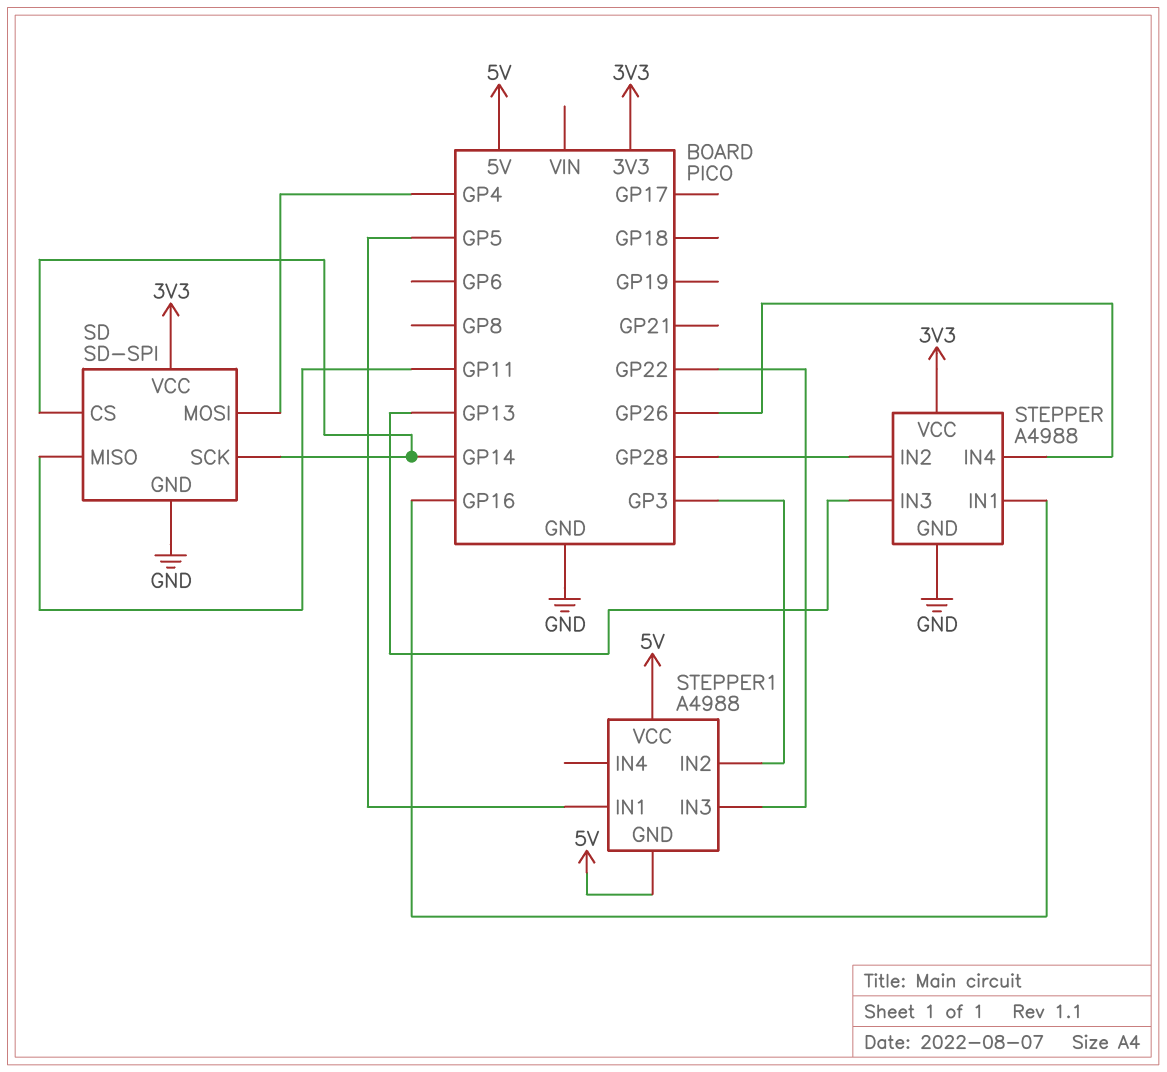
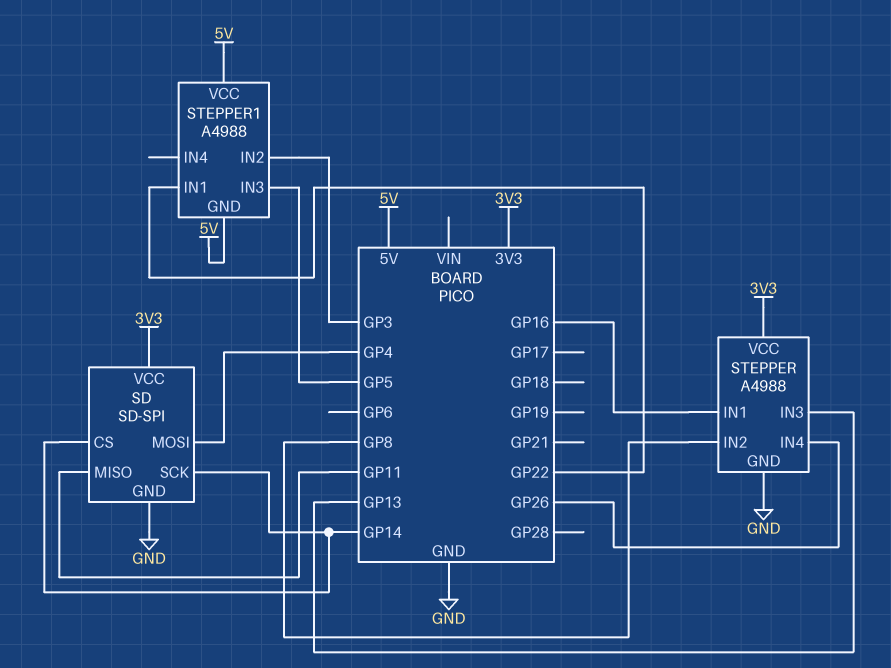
STEPPER pin IN2: GP28 -> GP8
STEPPER1 pin IN1: GP5 -> GP22
STEPPER1 pin IN3: GP22 -> GP5

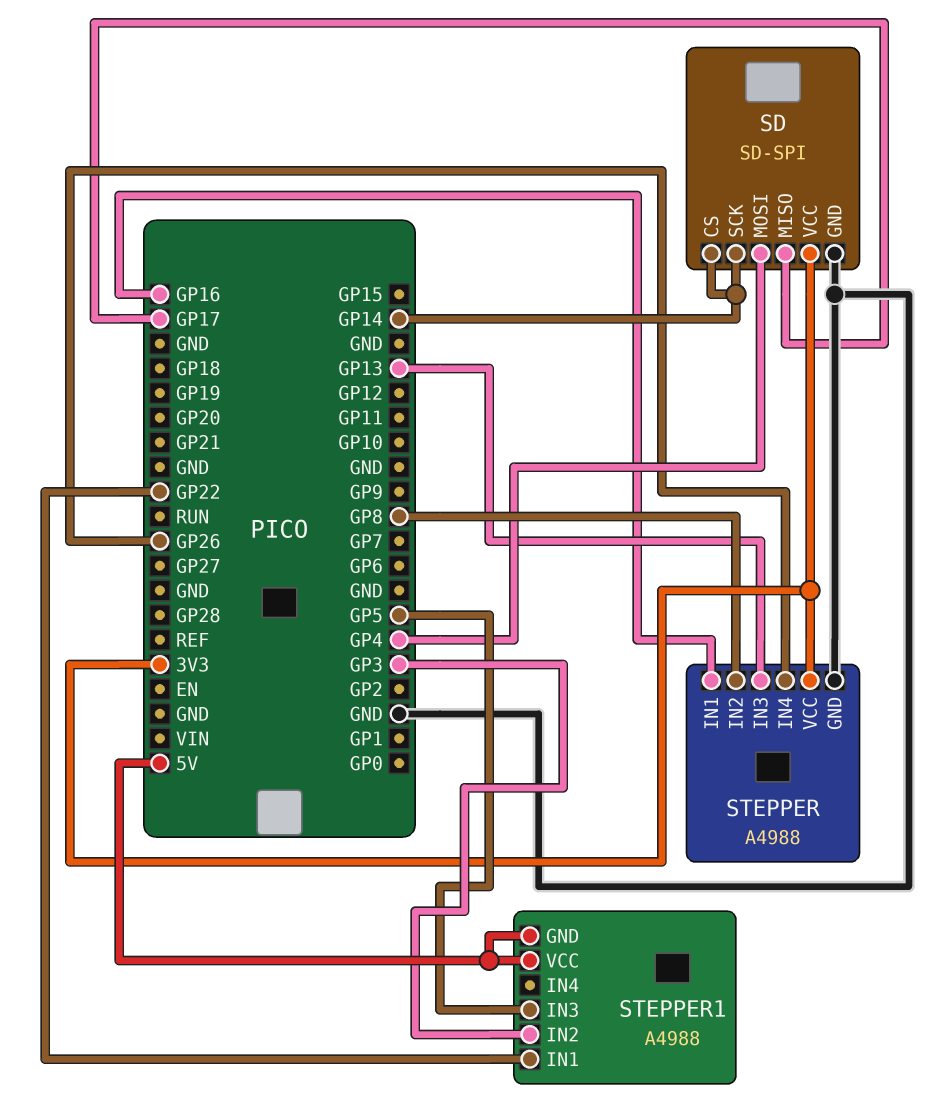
SD pin MISO: GP11 -> GP17

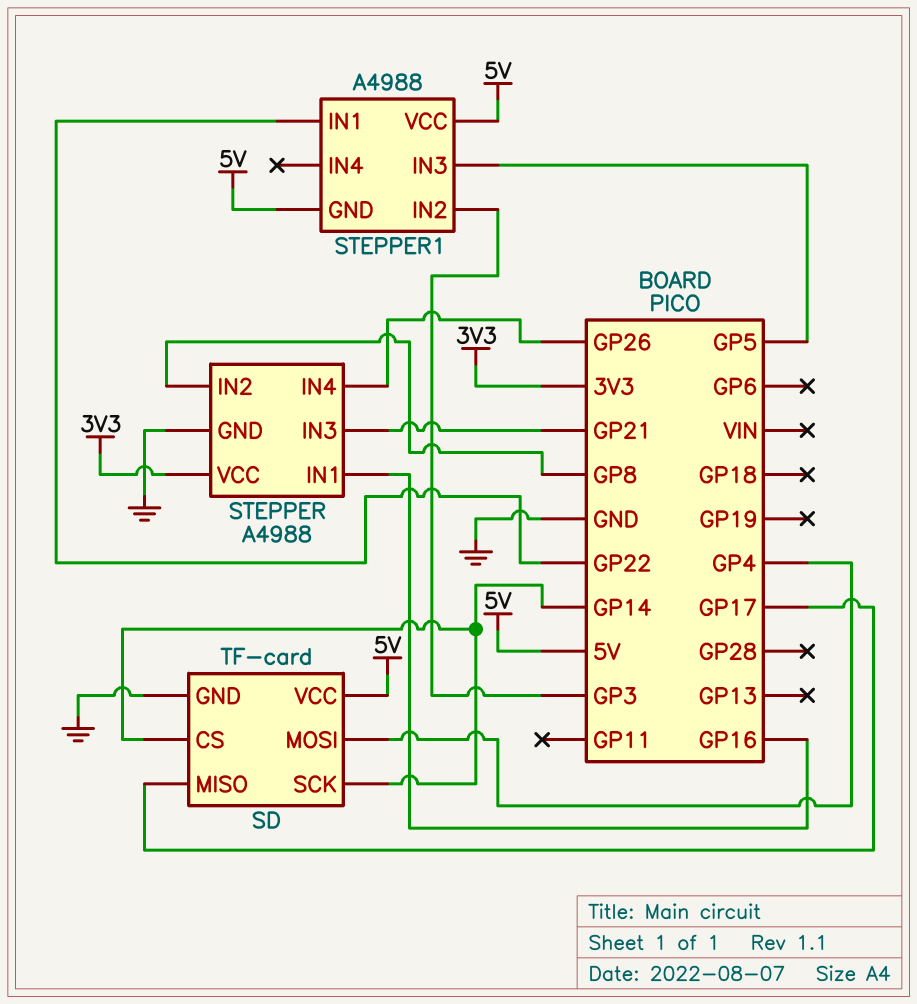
SD: SD-SPI -> TF-card
SD pin VCC: 3V3 -> 5V
STEPPER pin IN3: GP13 -> GP21

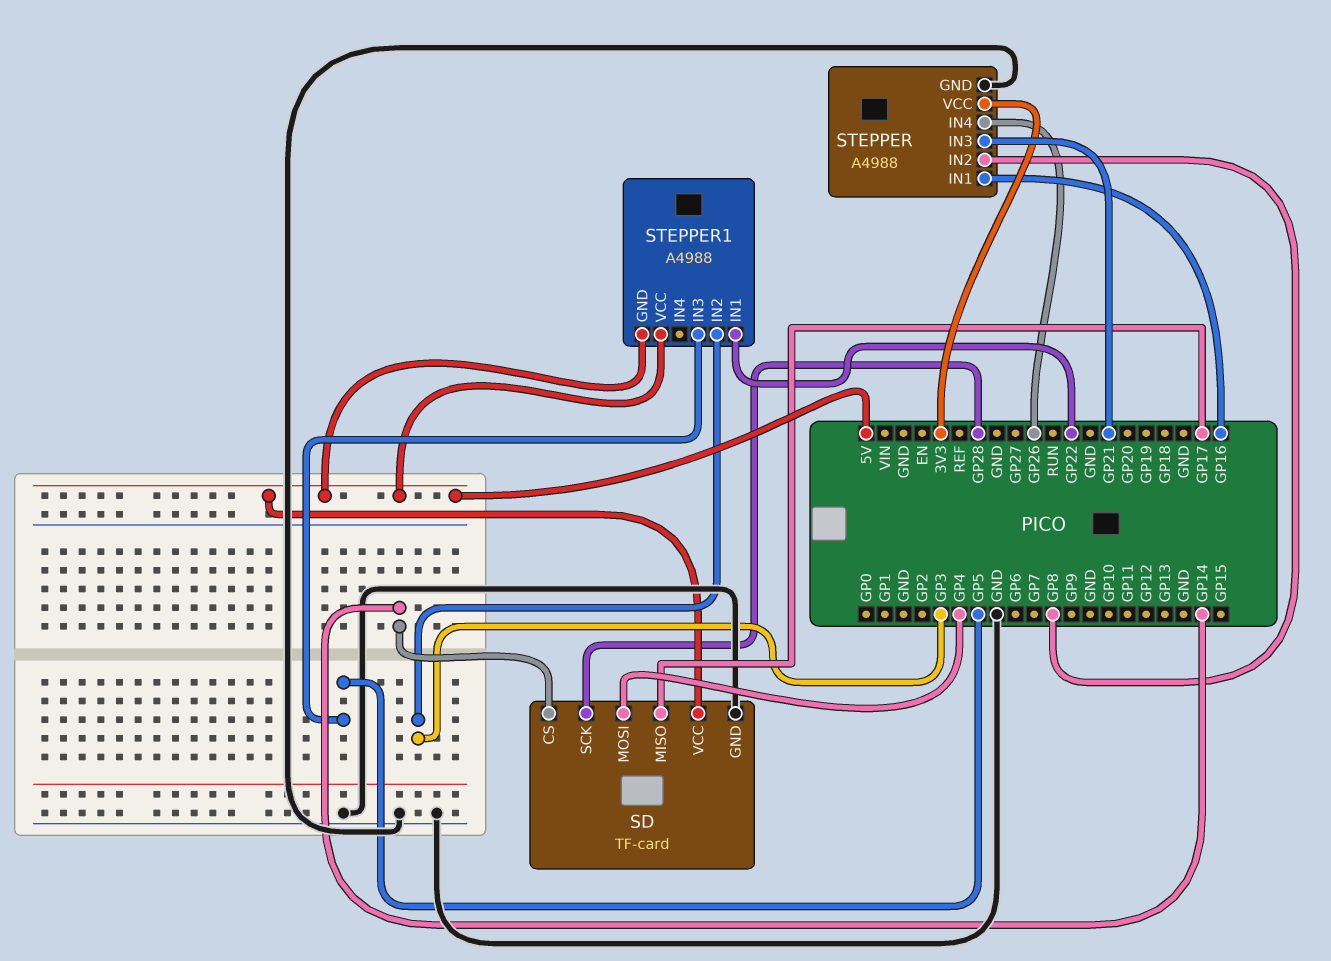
SD pin SCK: GP14 -> GP28

